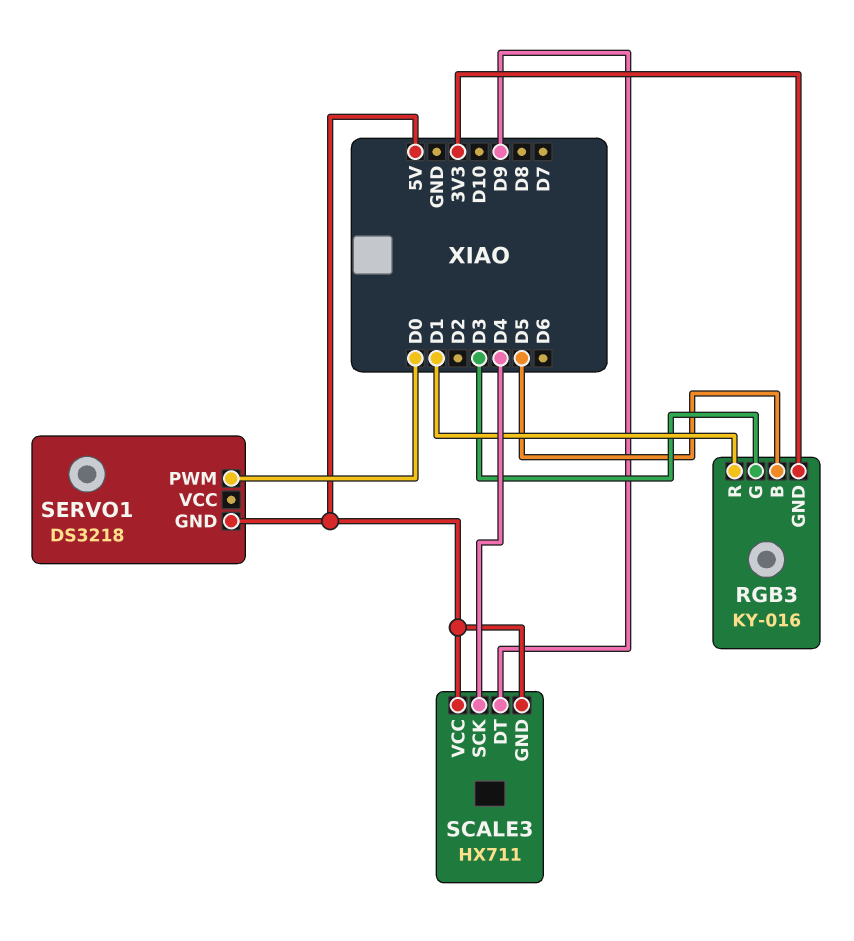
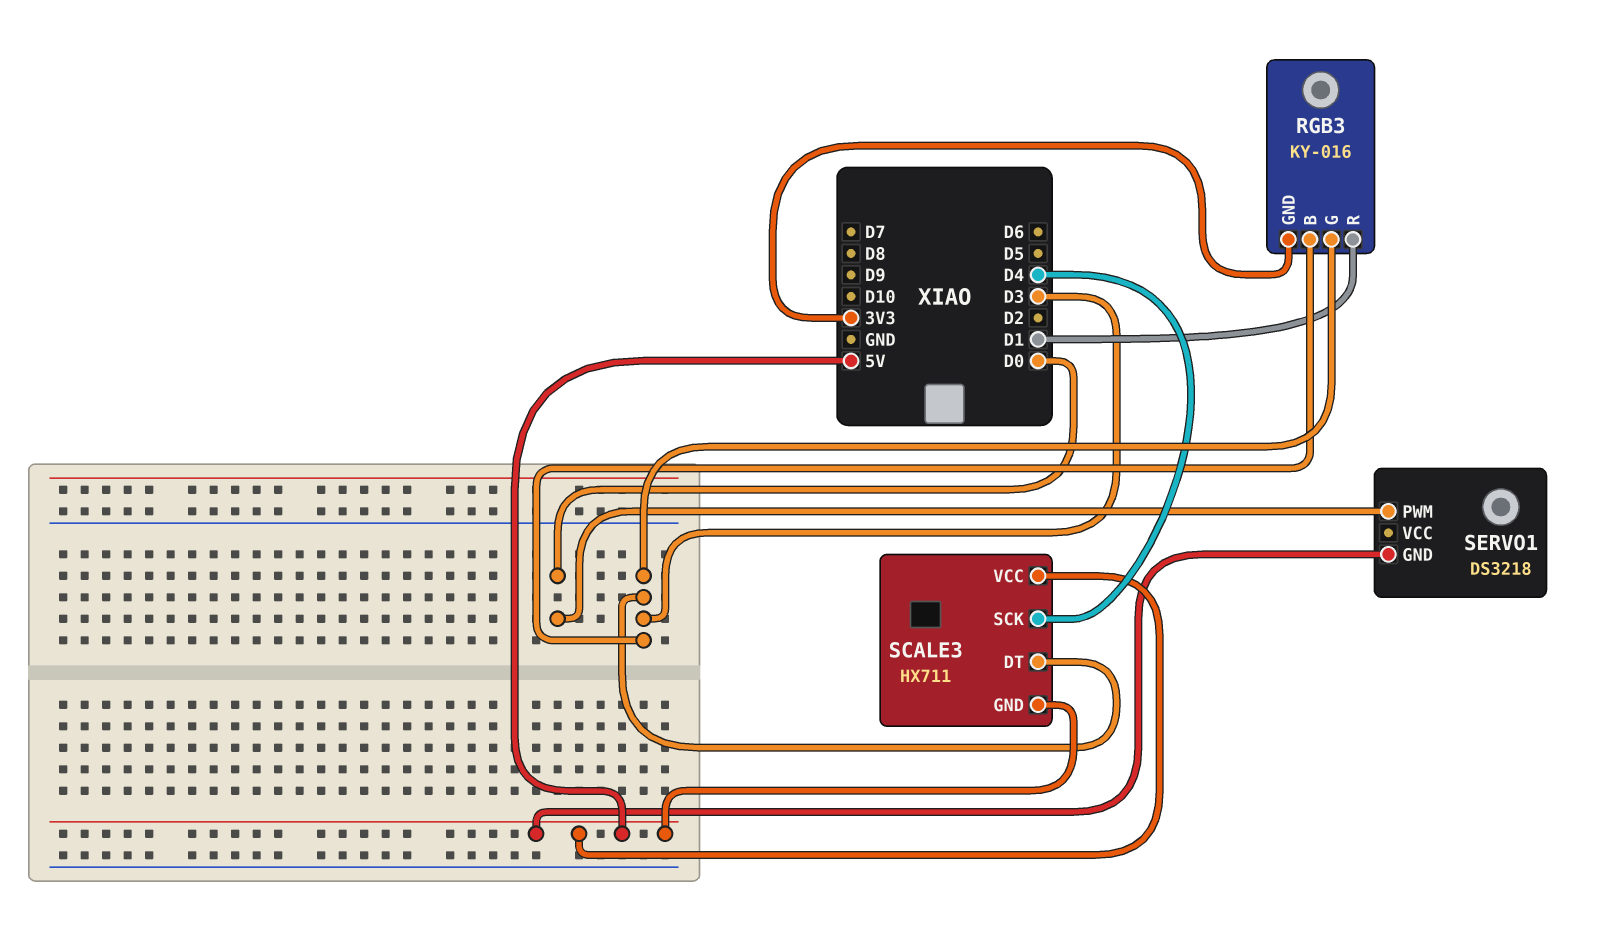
RGB3 pin B: D5 -> D3
SCALE3 pin DT: D9 -> D3

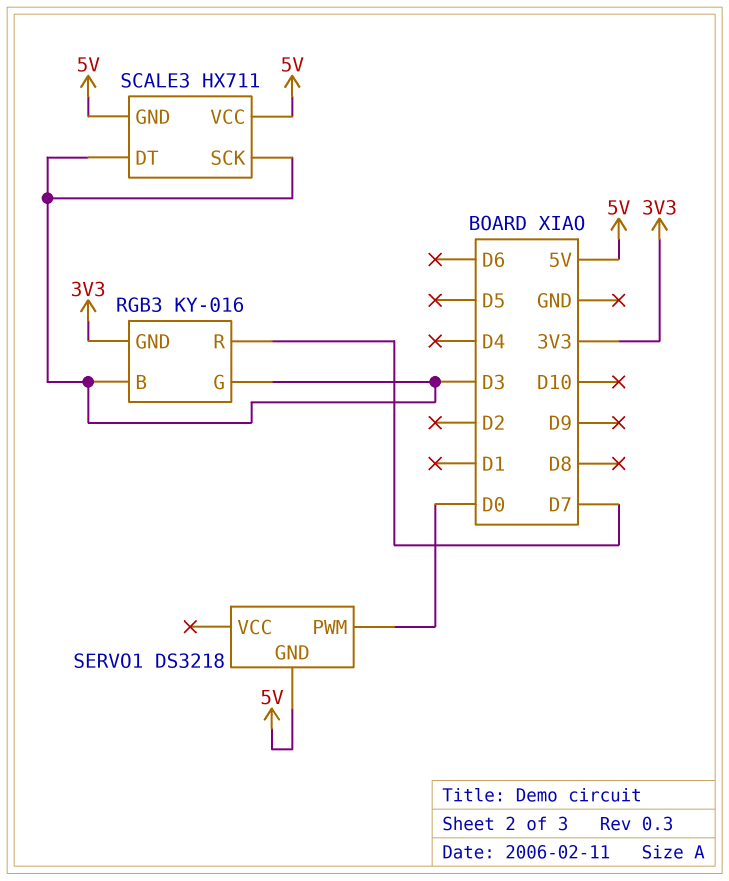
RGB3 pin R: D1 -> D7
SCALE3 pin SCK: D4 -> D3

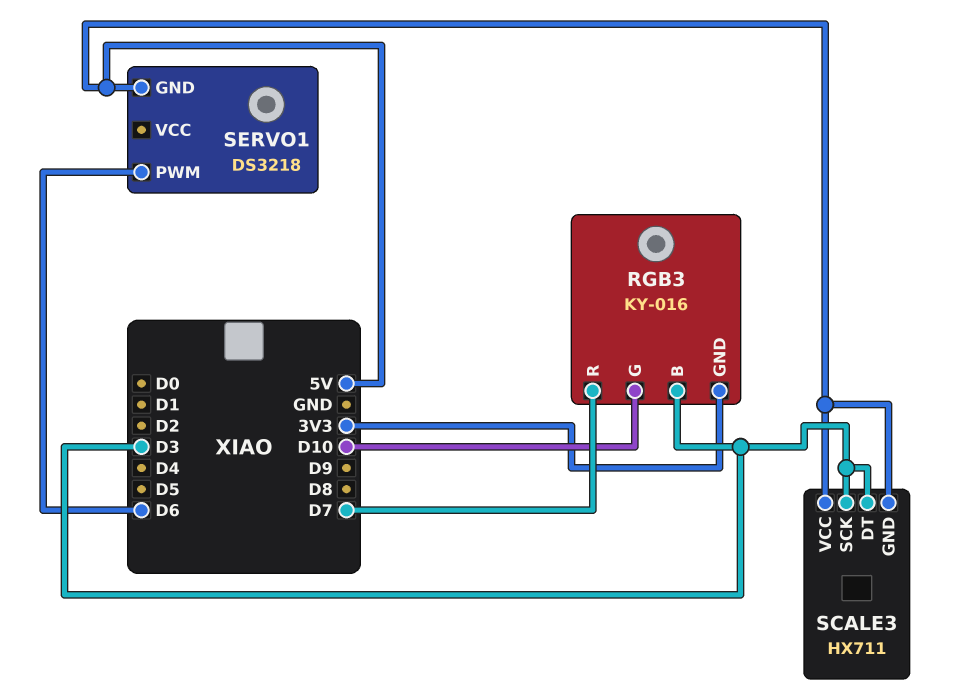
RGB3 pin G: D3 -> D10
SERVO1 pin PWM: D0 -> D6

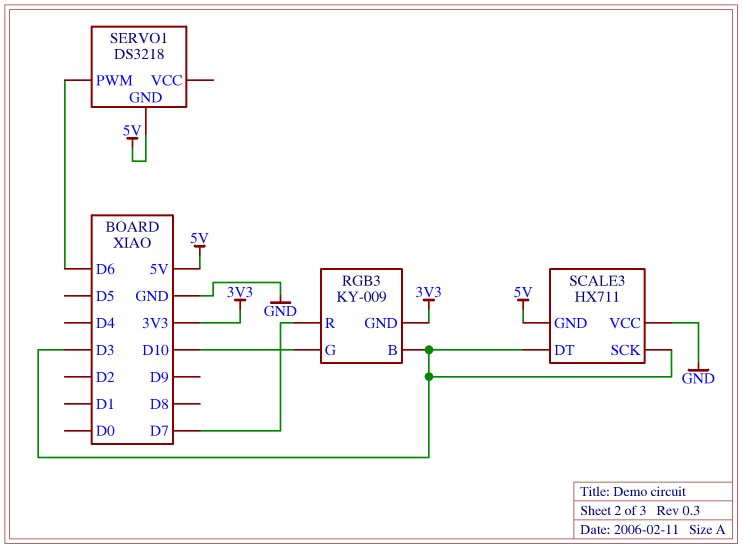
RGB3: KY-016 -> KY-009
SCALE3 pin VCC: 5V -> GND

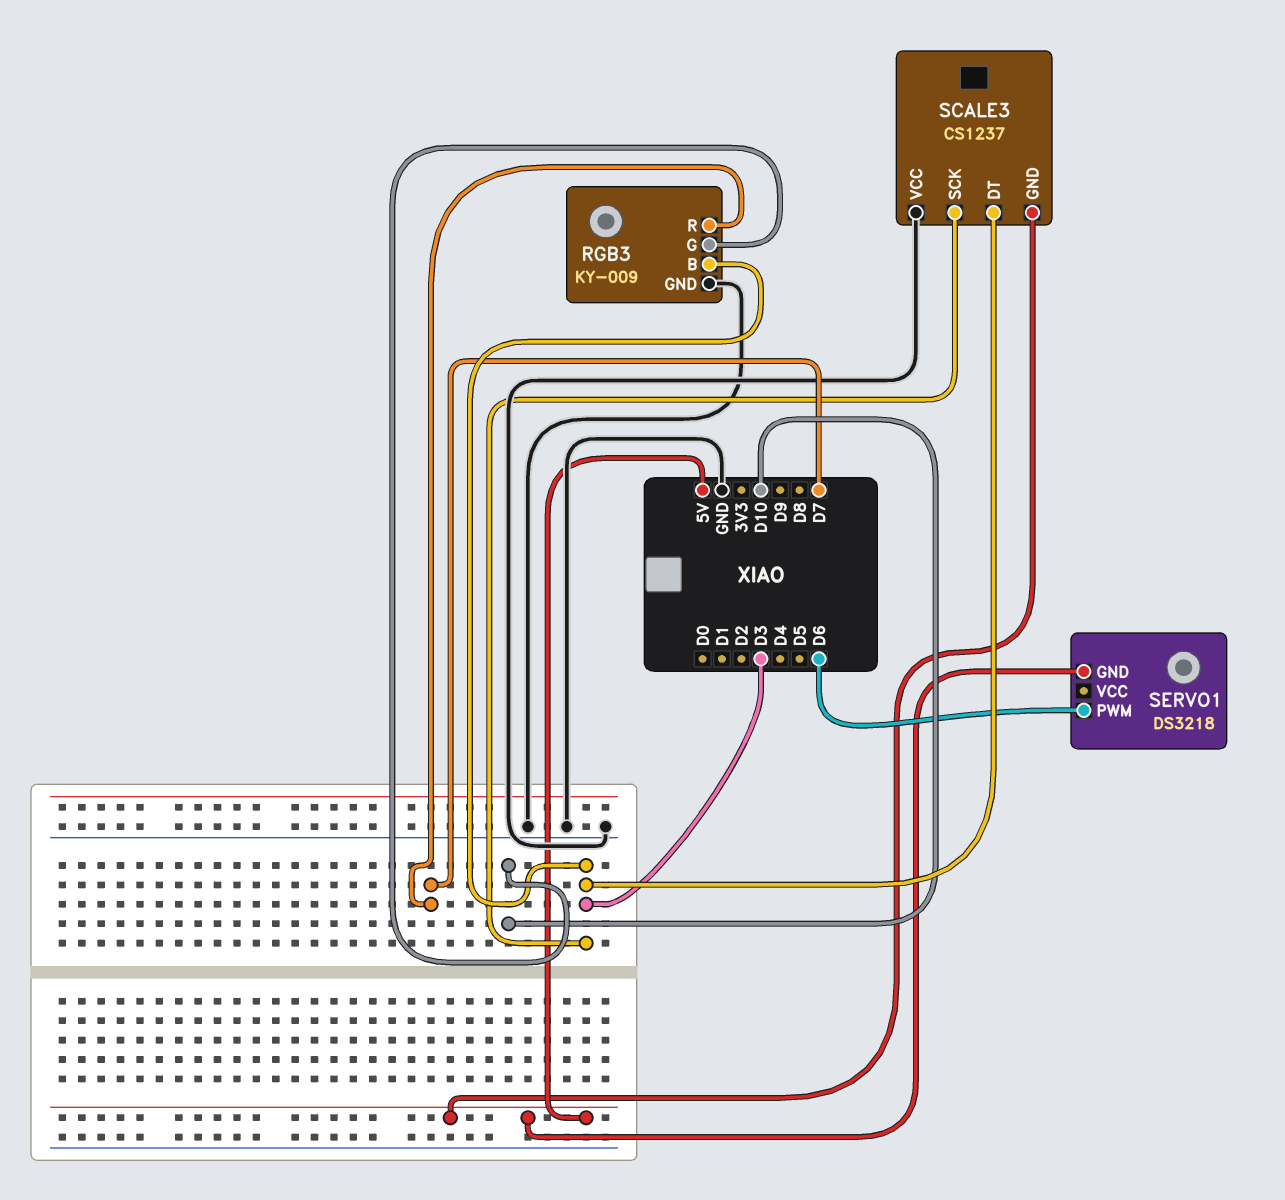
RGB3 pin GND: 3V3 -> GND
SCALE3: HX711 -> CS1237

